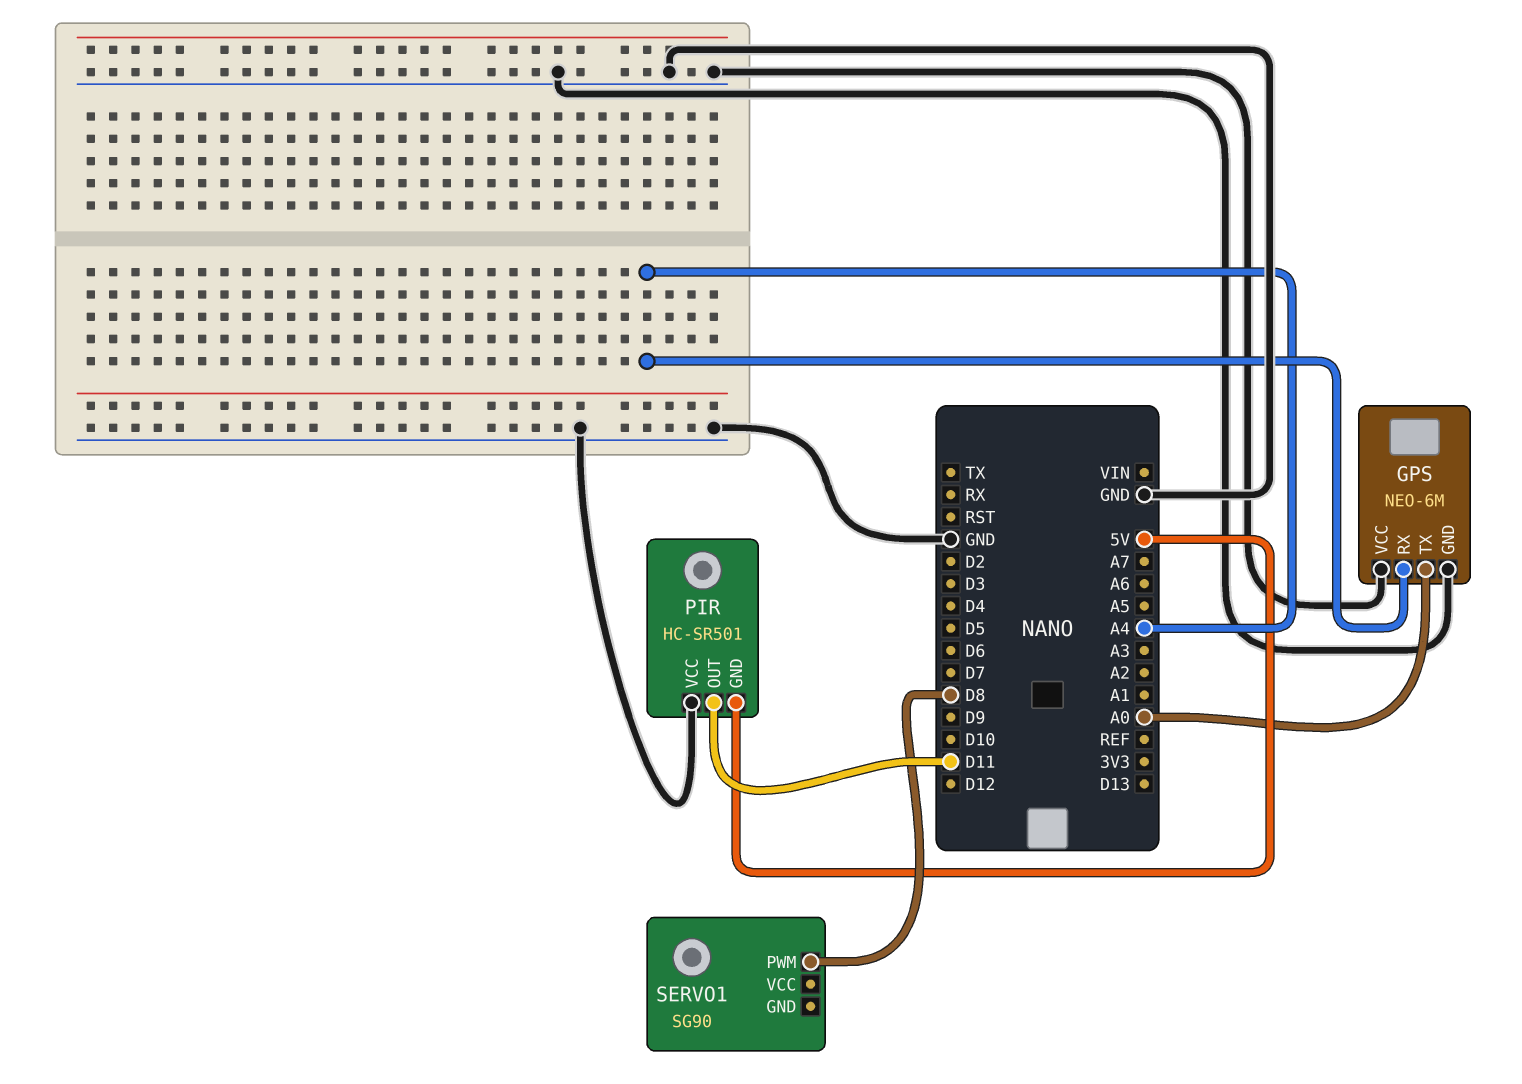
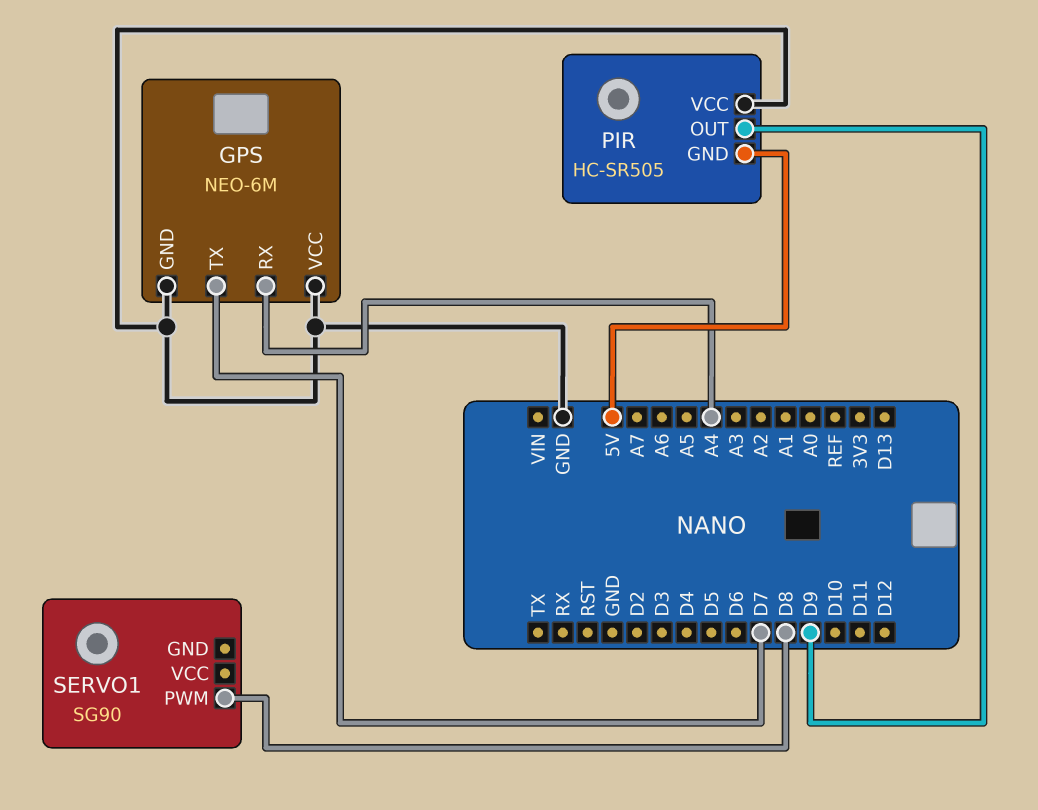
GPS pin TX: A0 -> D7
PIR: HC-SR501 -> HC-SR505
PIR pin OUT: D11 -> D9

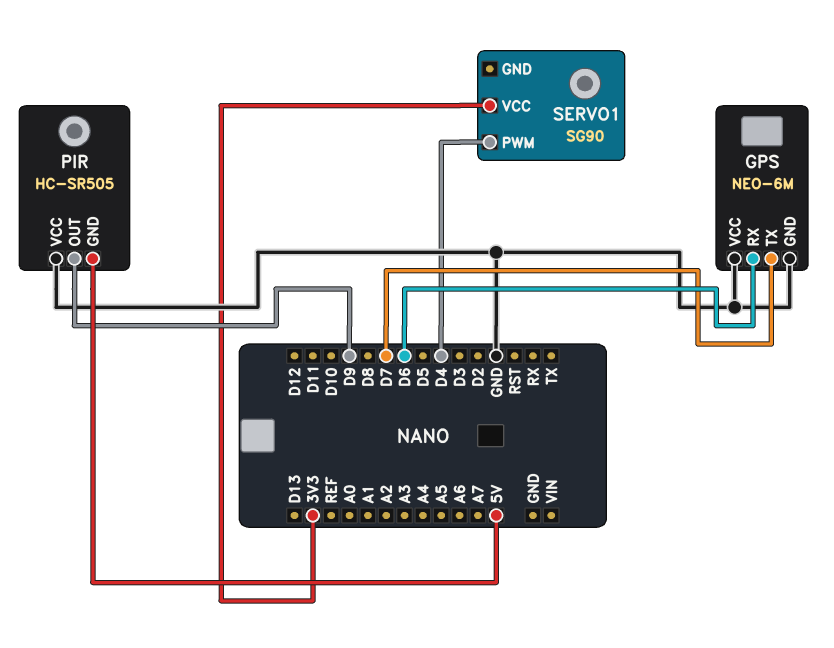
GPS pin RX: A4 -> D6
SERVO1 pin PWM: D8 -> D4
SERVO1 pin VCC: none -> 3V3

